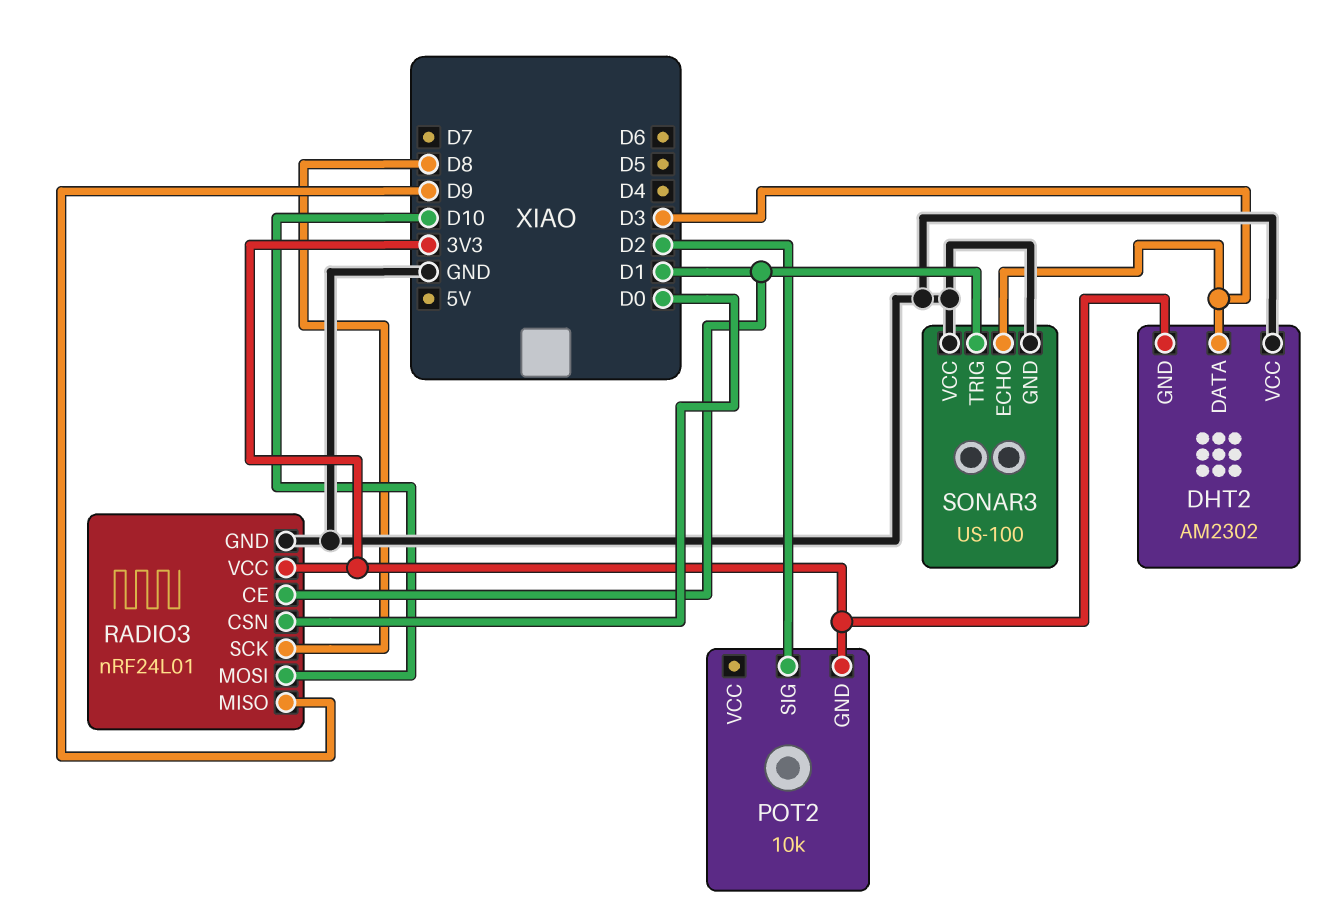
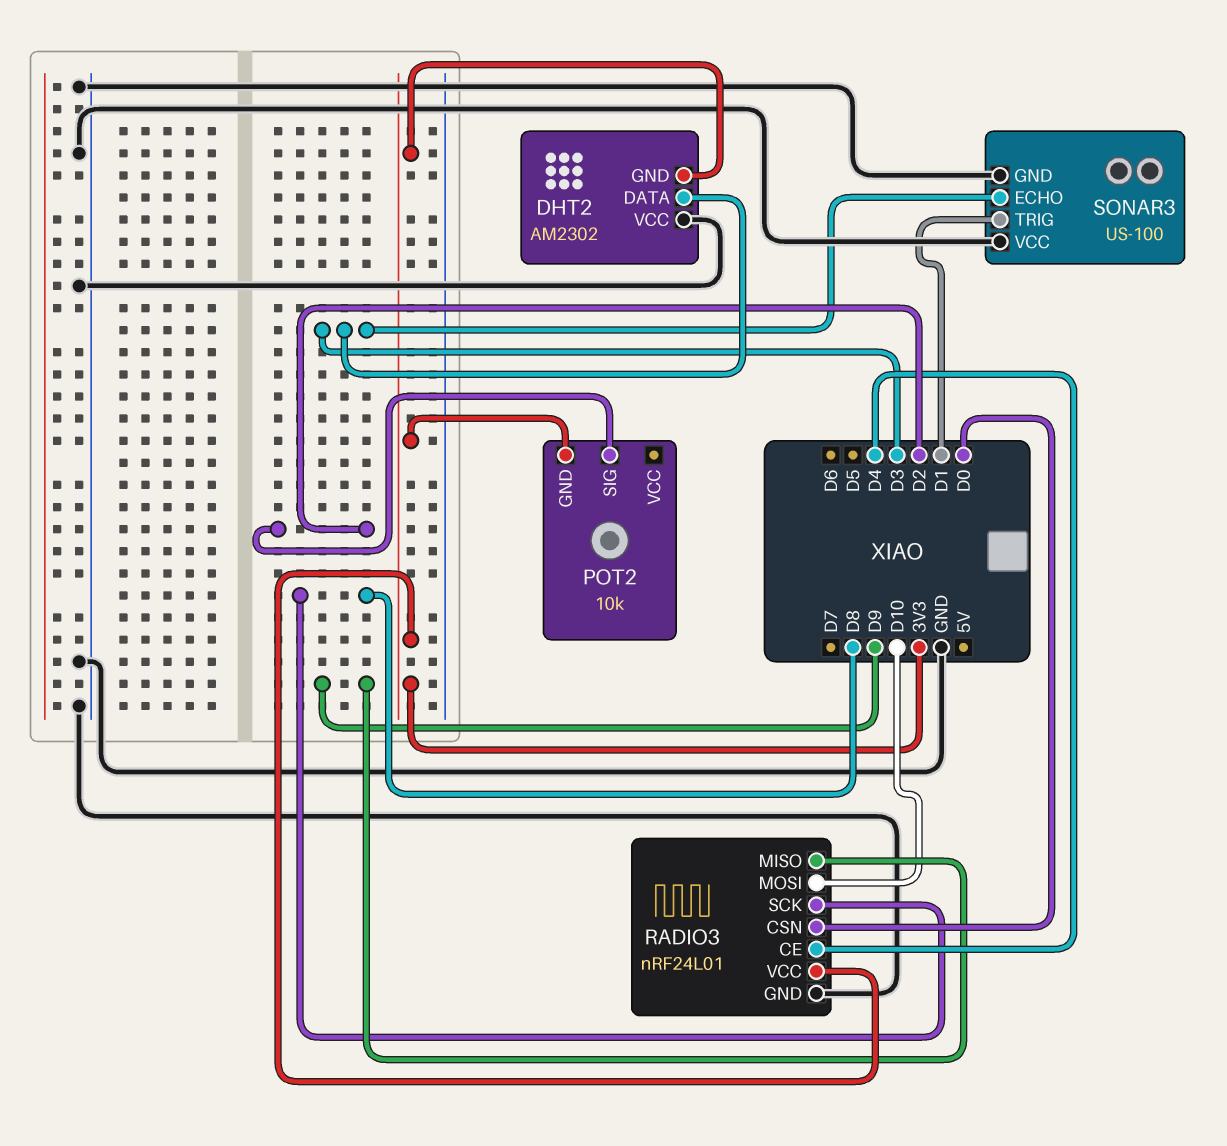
RADIO3 pin CE: D1 -> D4

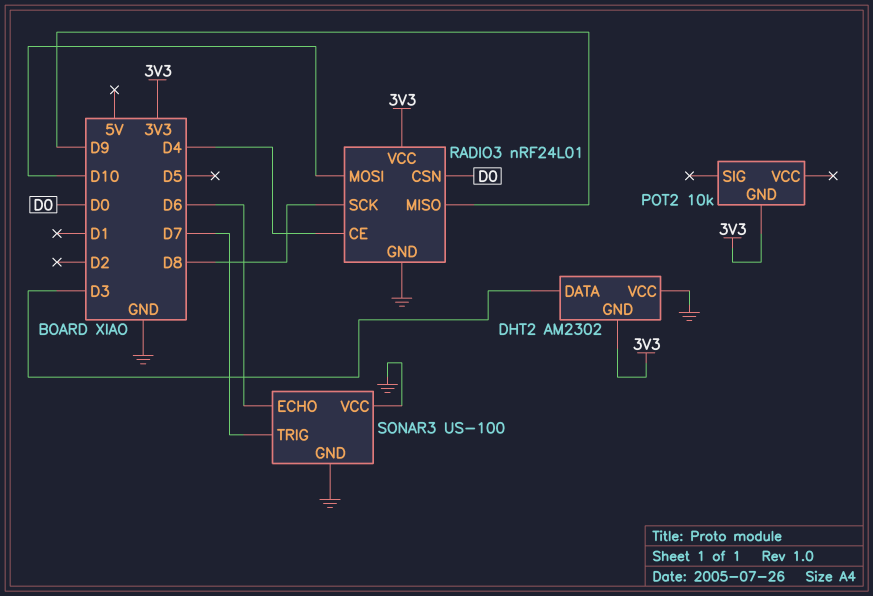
POT2 pin SIG: D2 -> none
SONAR3 pin ECHO: D3 -> D6
SONAR3 pin TRIG: D1 -> D7

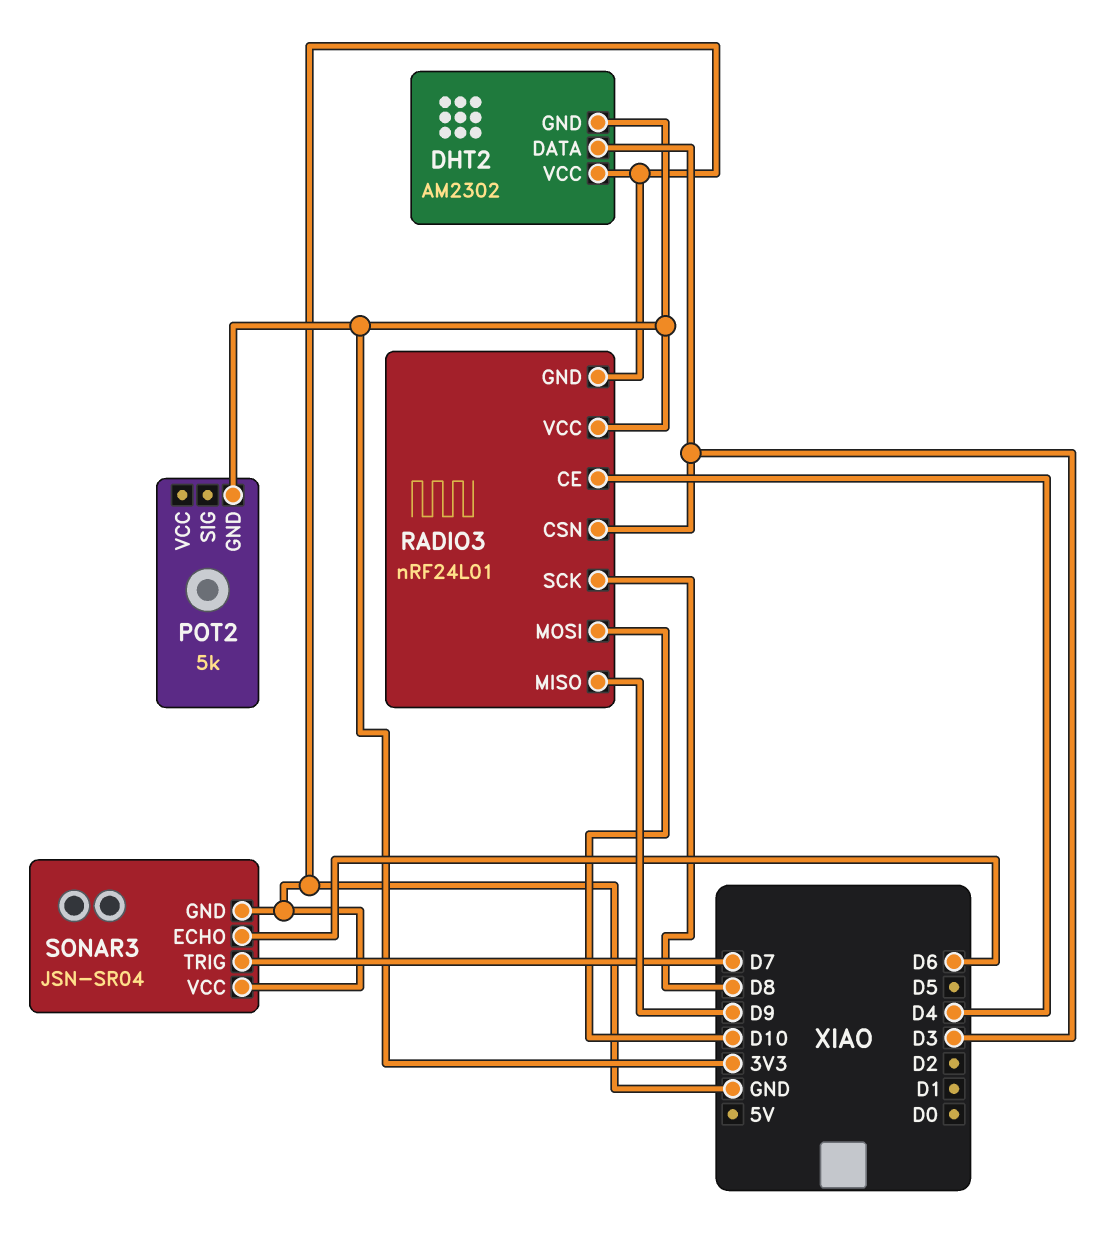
POT2: 10k -> 5k
RADIO3 pin CSN: D0 -> D3
SONAR3: US-100 -> JSN-SR04

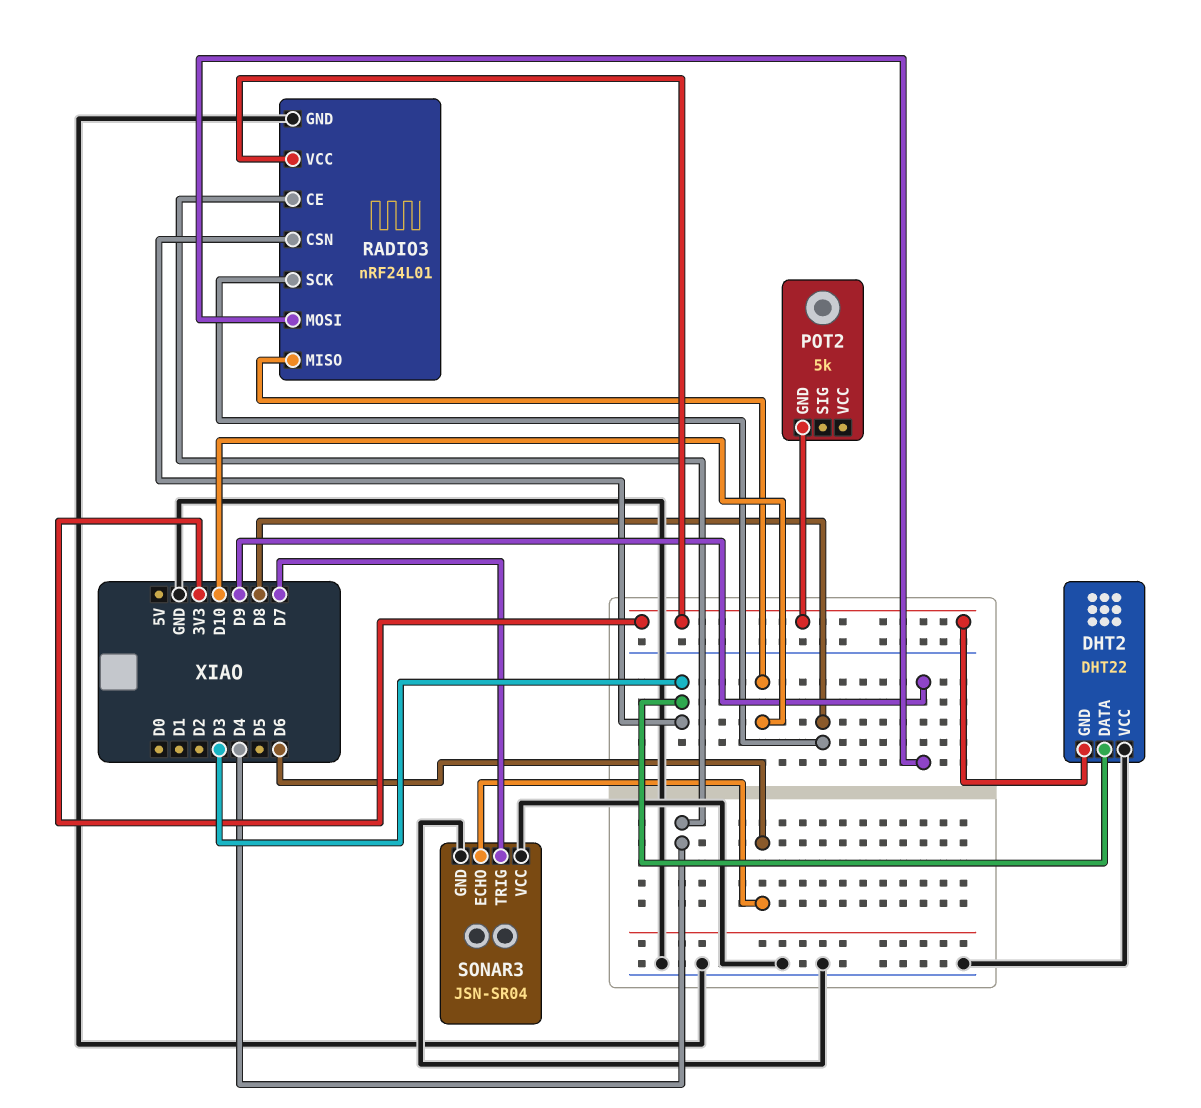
DHT2: AM2302 -> DHT22
RADIO3 pin MISO: D9 -> D10
RADIO3 pin MOSI: D10 -> D9

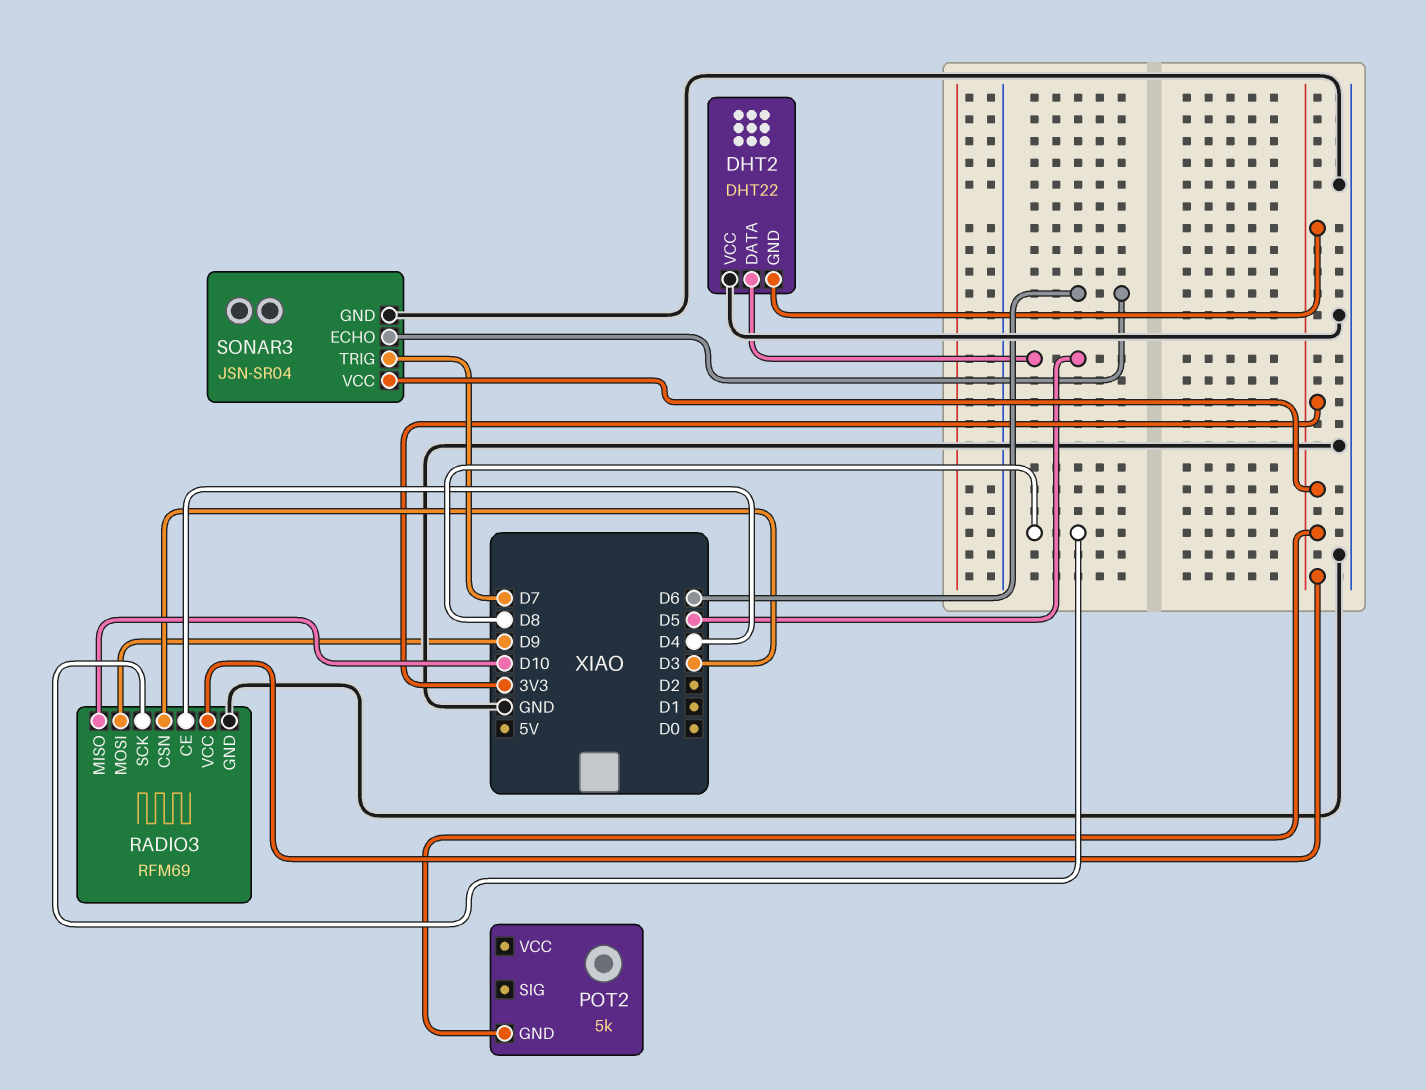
DHT2 pin DATA: D3 -> D5
RADIO3: nRF24L01 -> RFM69
SONAR3 pin VCC: GND -> 3V3

